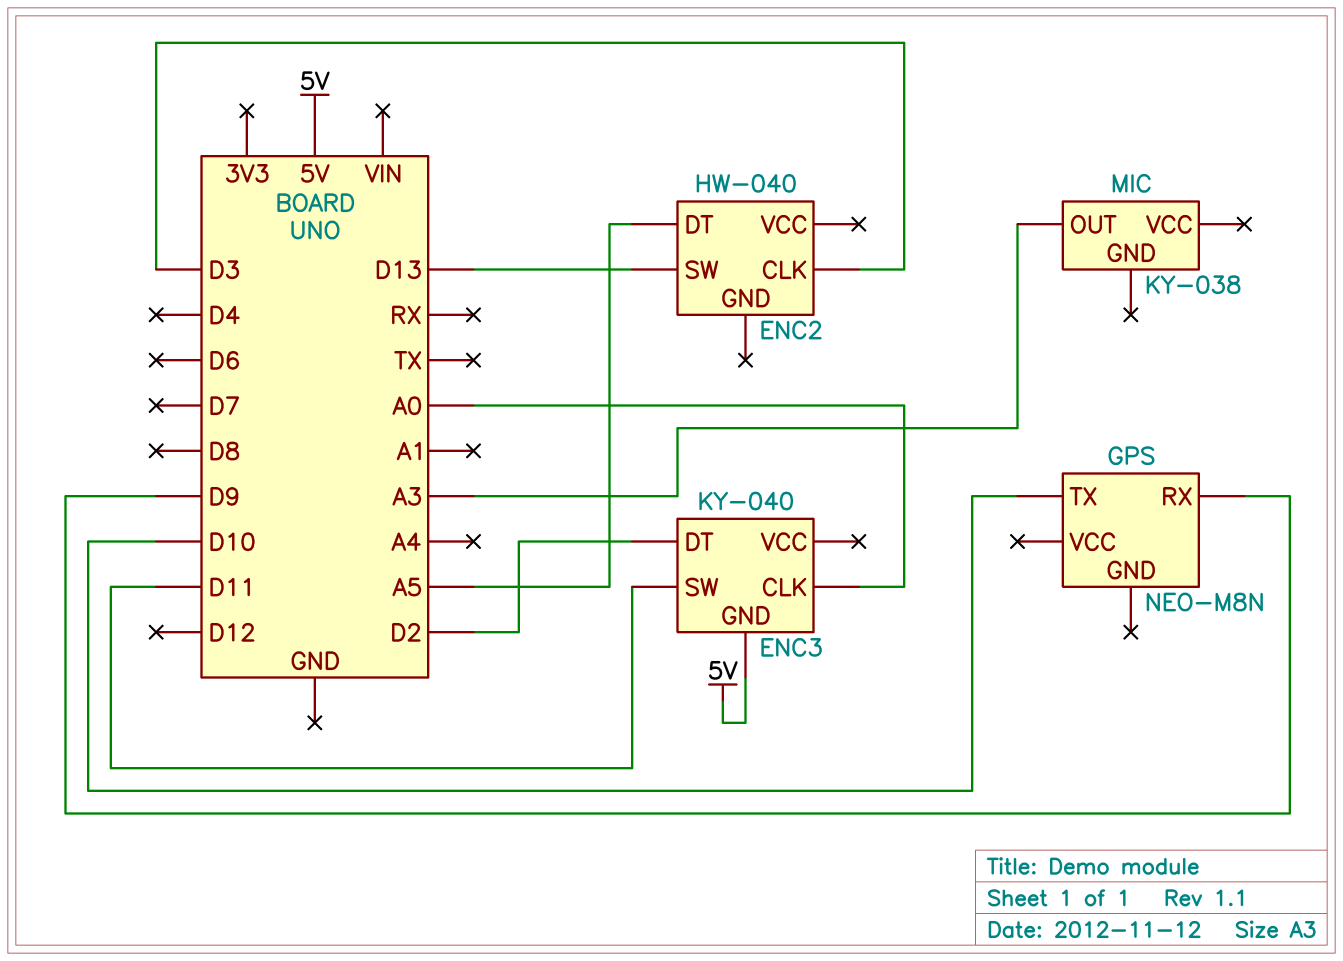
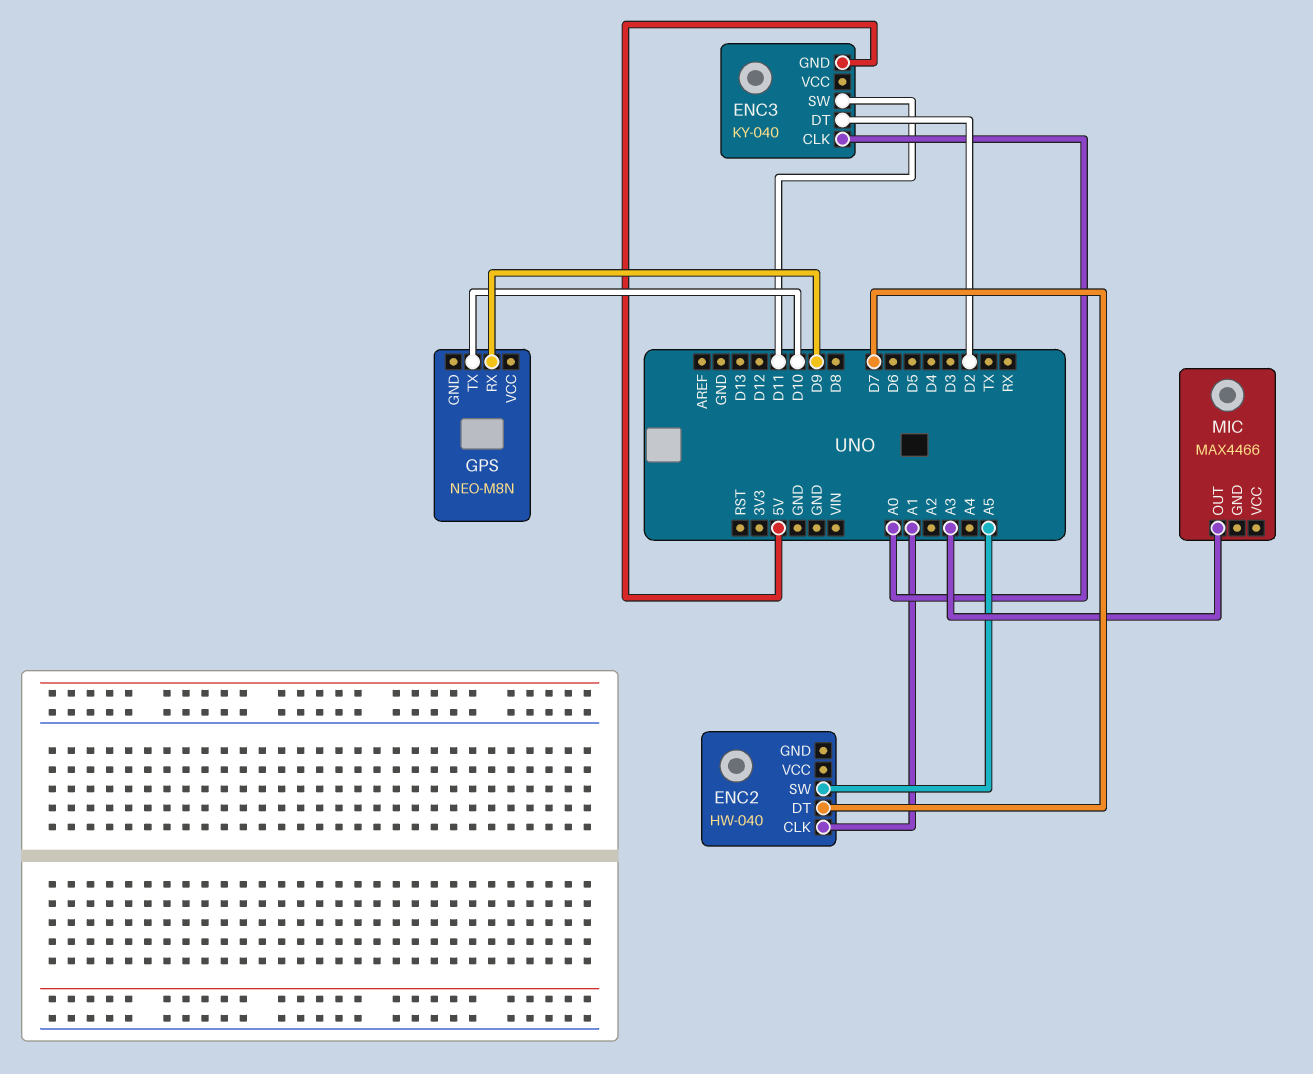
ENC2 pin CLK: D3 -> A1
ENC2 pin DT: A5 -> D7
ENC2 pin SW: D13 -> A5
MIC: KY-038 -> MAX4466

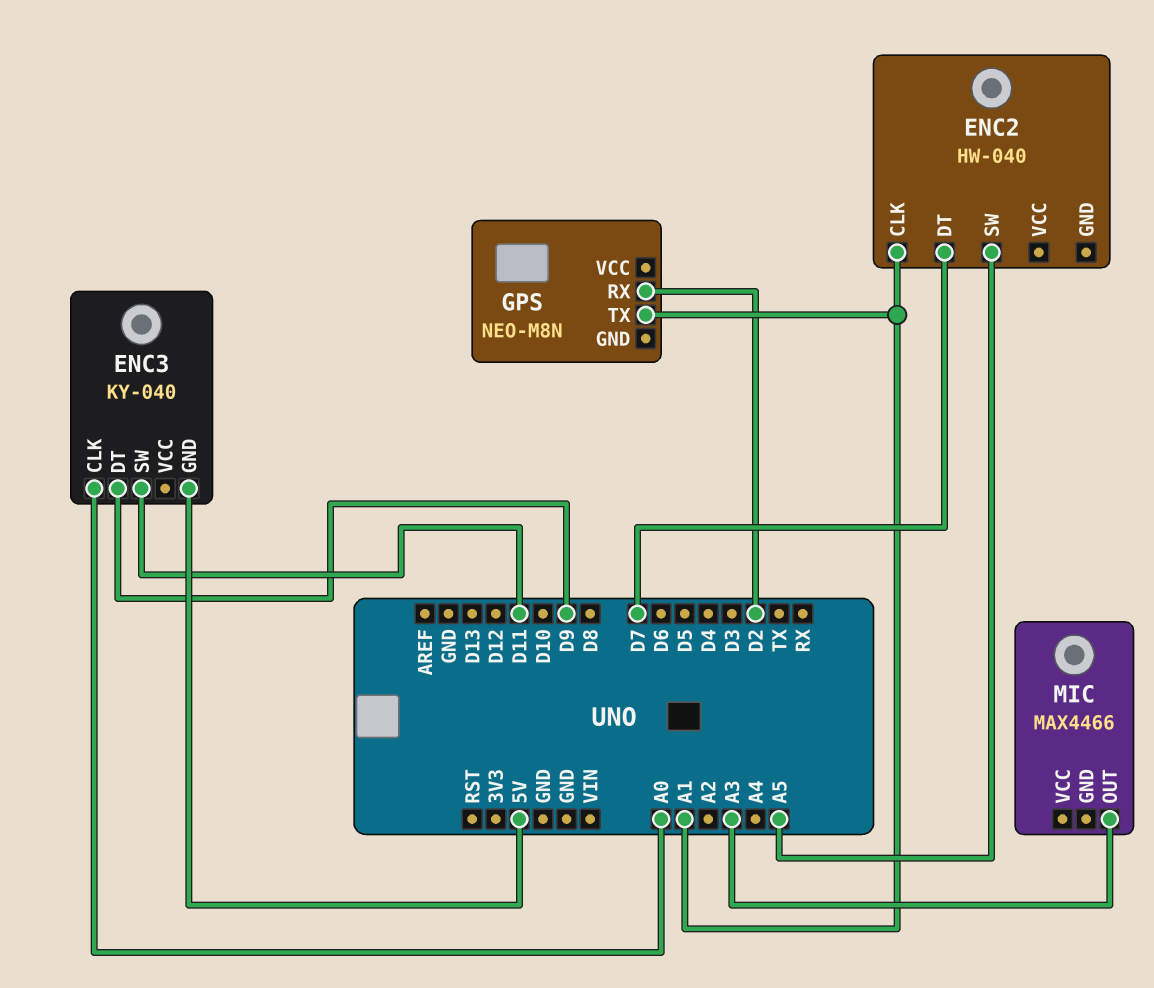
ENC3 pin DT: D2 -> D9
GPS pin RX: D9 -> D2
GPS pin TX: D10 -> A1

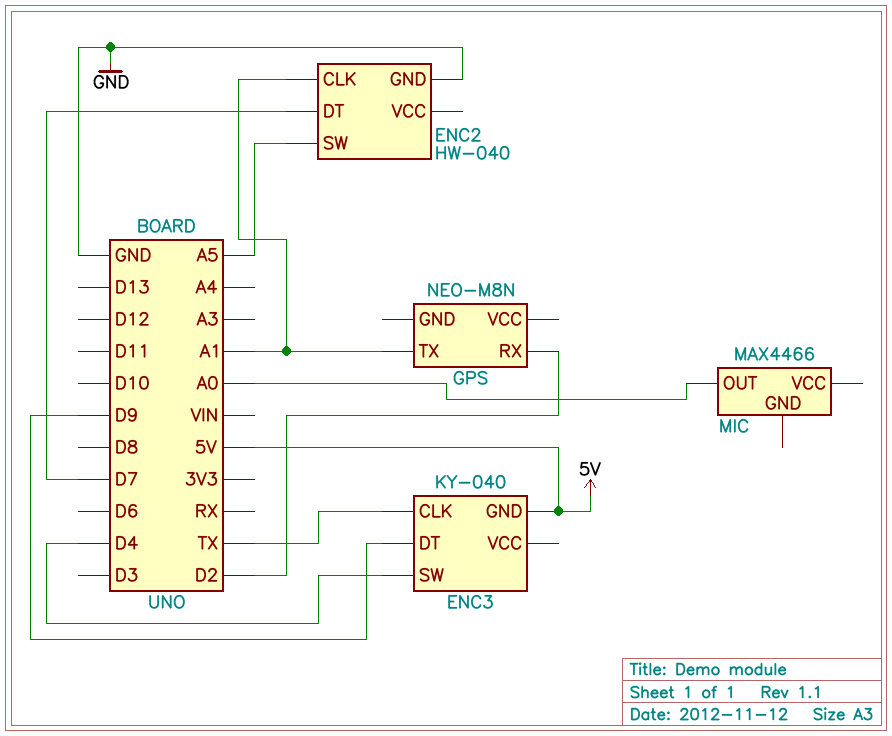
ENC2 pin GND: none -> GND
ENC3 pin CLK: A0 -> TX
ENC3 pin SW: D11 -> D4
MIC pin OUT: A3 -> A0

